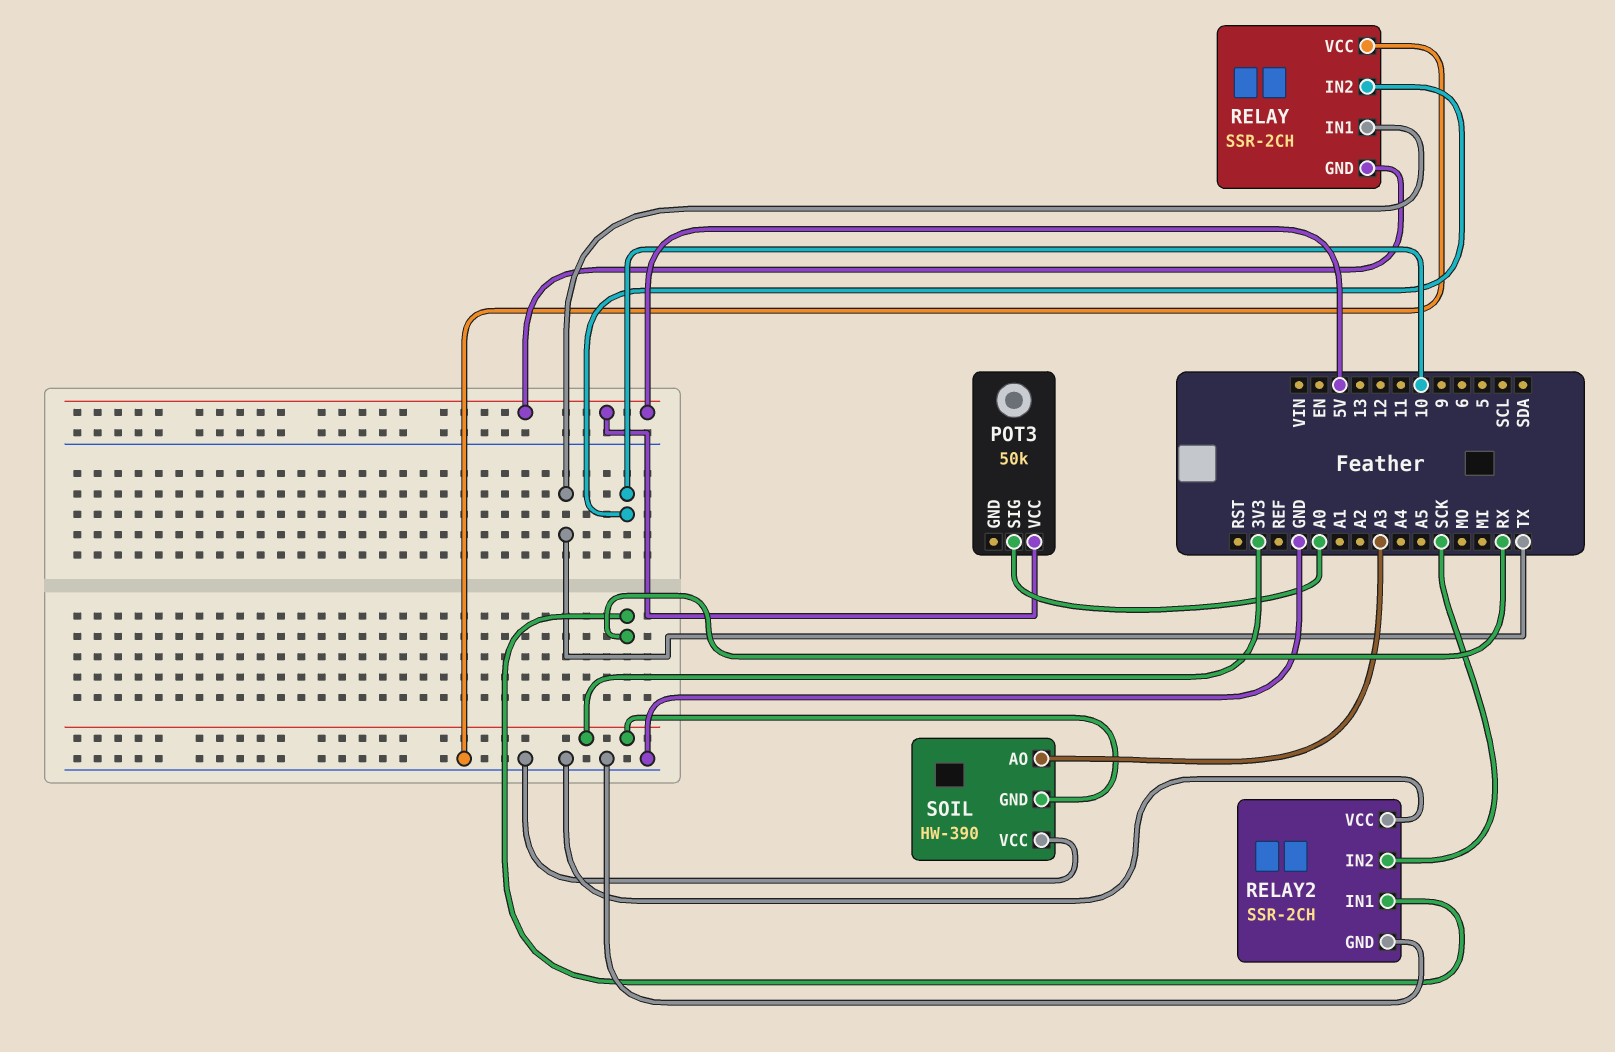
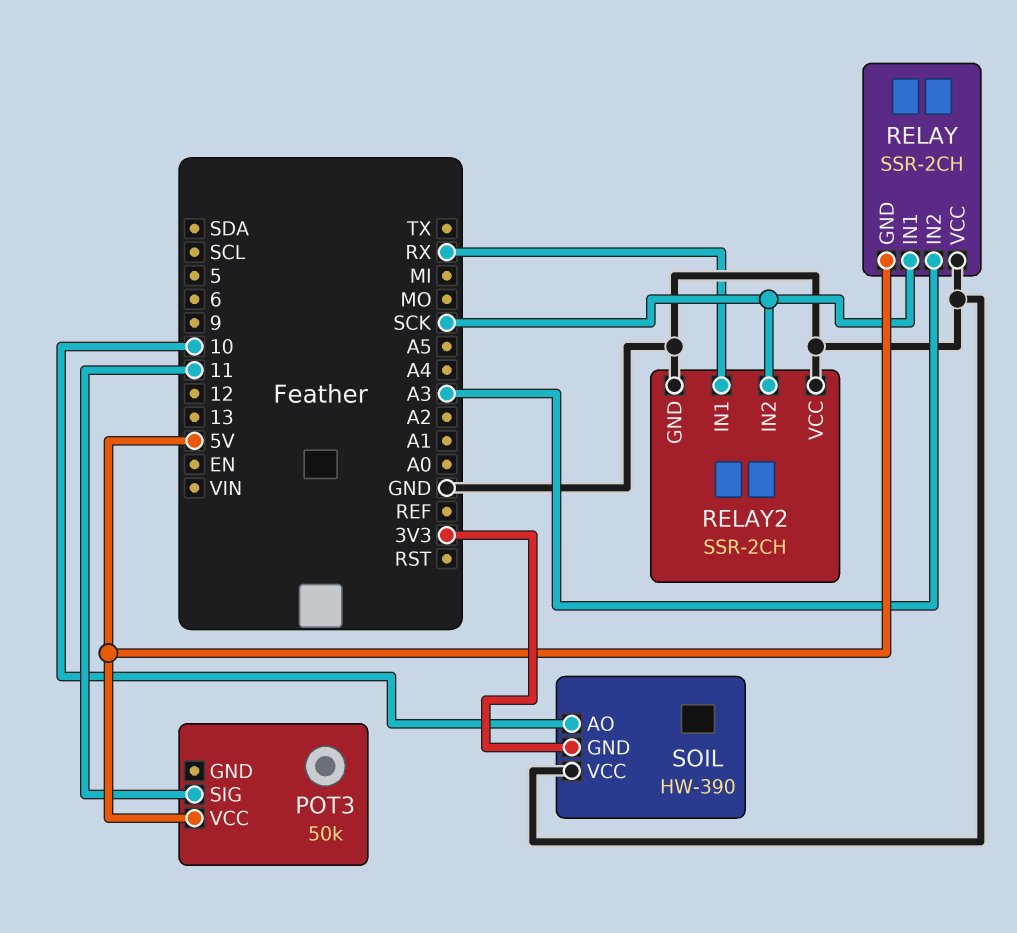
POT3 pin SIG: A0 -> 11
RELAY pin IN1: TX -> SCK
RELAY pin IN2: 10 -> A3
SOIL pin AO: A3 -> 10

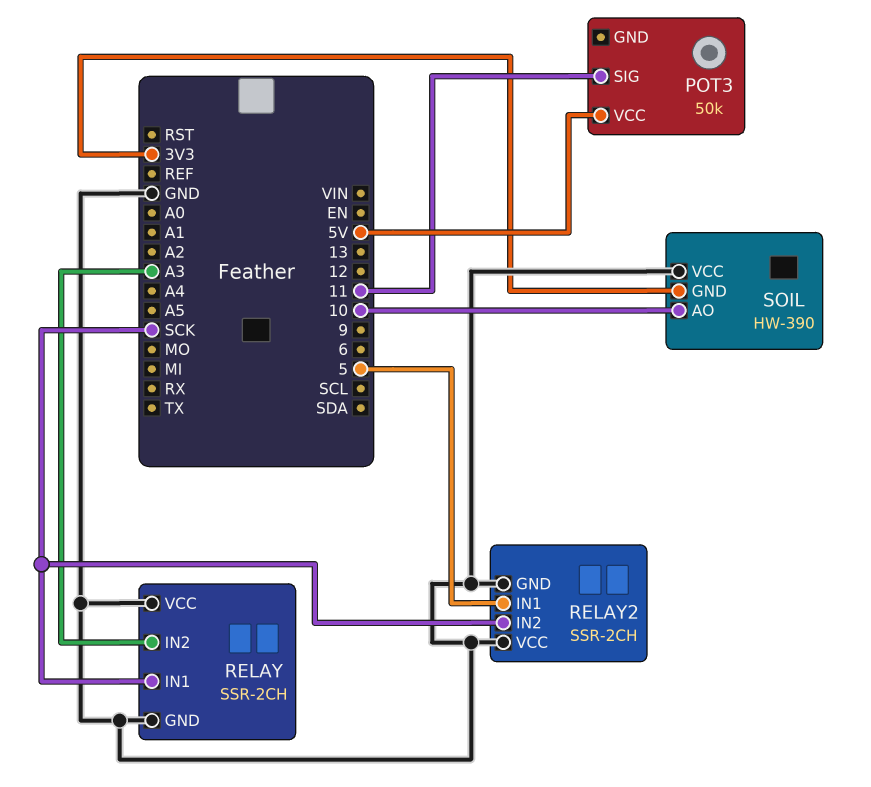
RELAY pin GND: 5V -> GND
RELAY2 pin IN1: RX -> 5

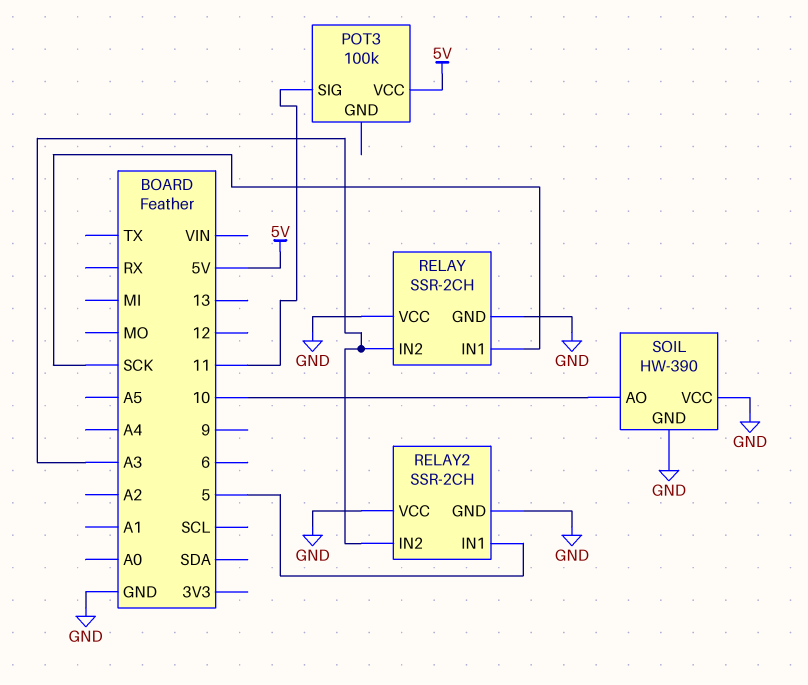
POT3: 50k -> 100k
RELAY2 pin IN2: SCK -> A3
SOIL pin GND: 3V3 -> GND

